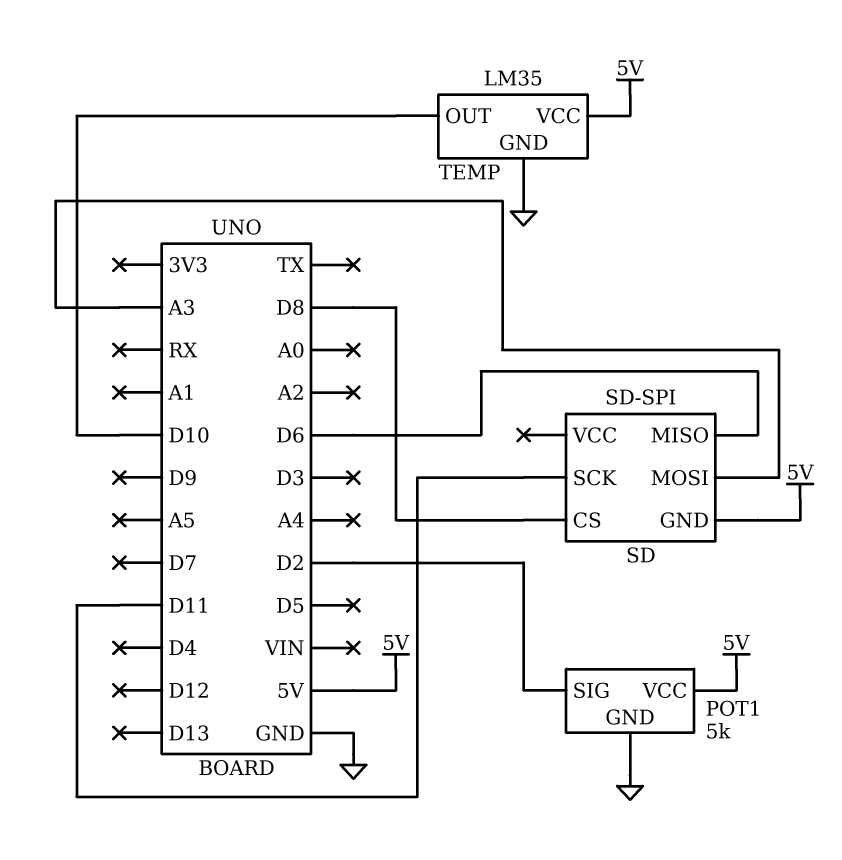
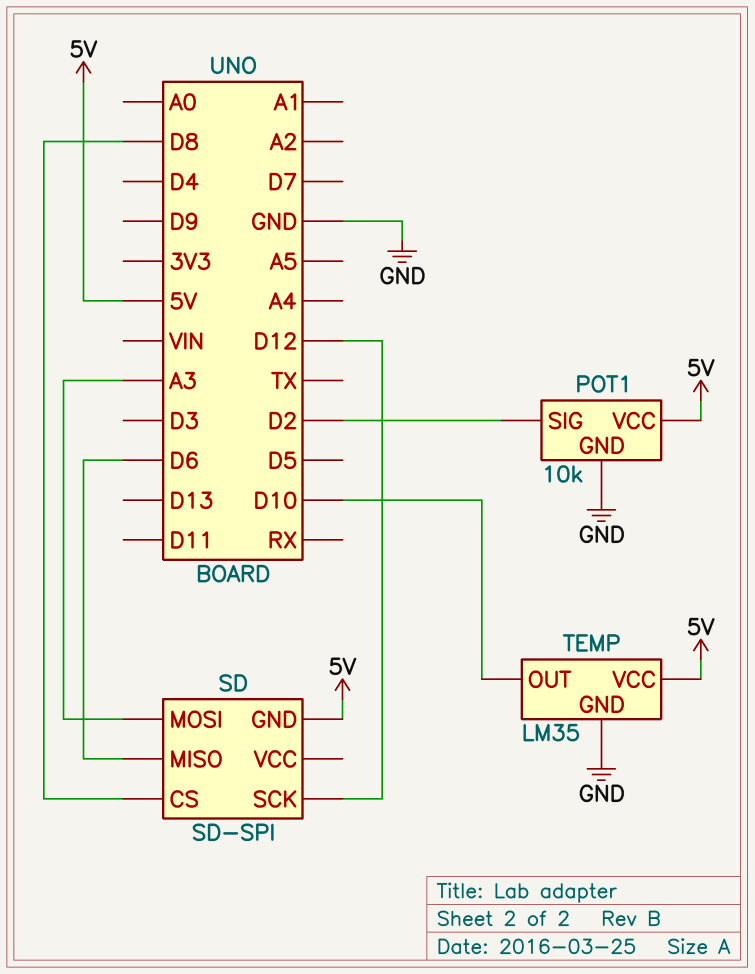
POT1: 5k -> 10k
SD pin SCK: D11 -> D12

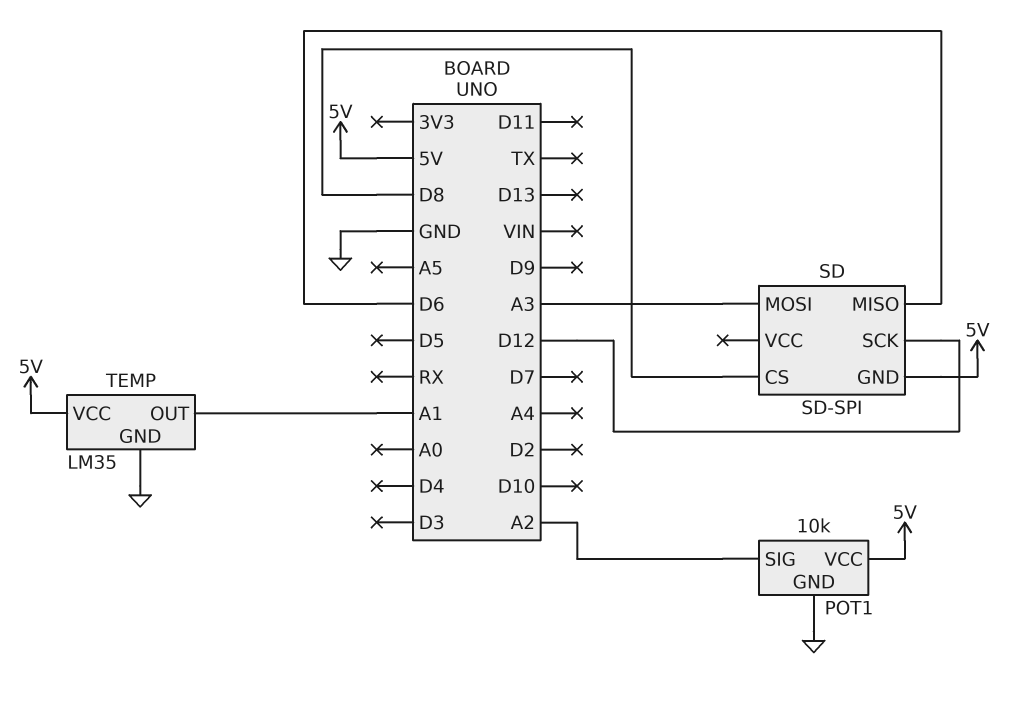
POT1 pin SIG: D2 -> A2
TEMP pin OUT: D10 -> A1

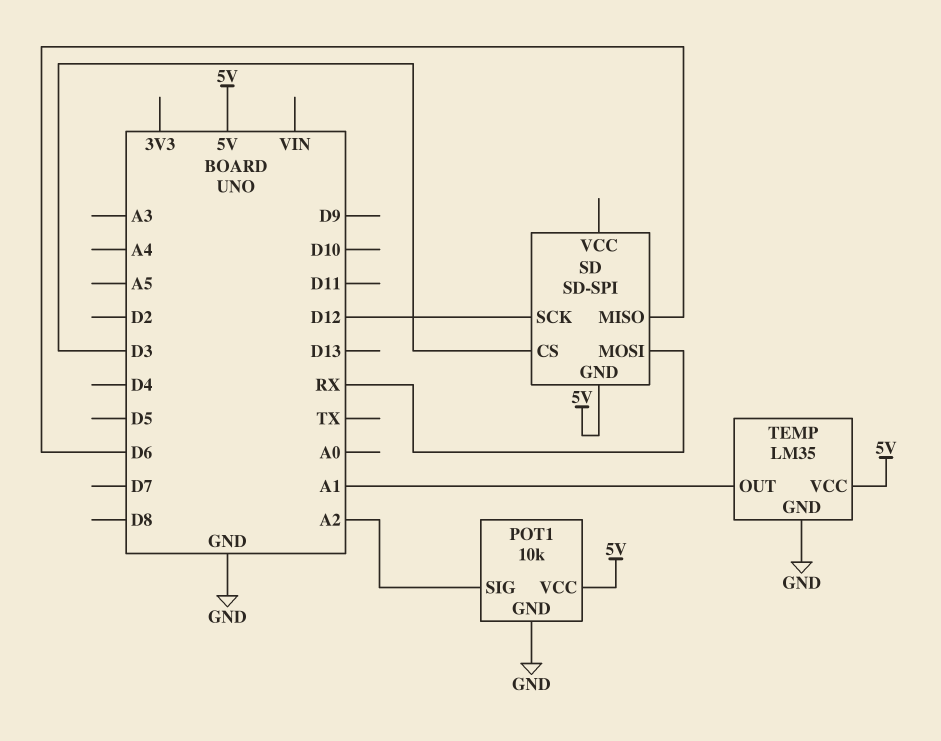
SD pin CS: D8 -> D3
SD pin MOSI: A3 -> RX

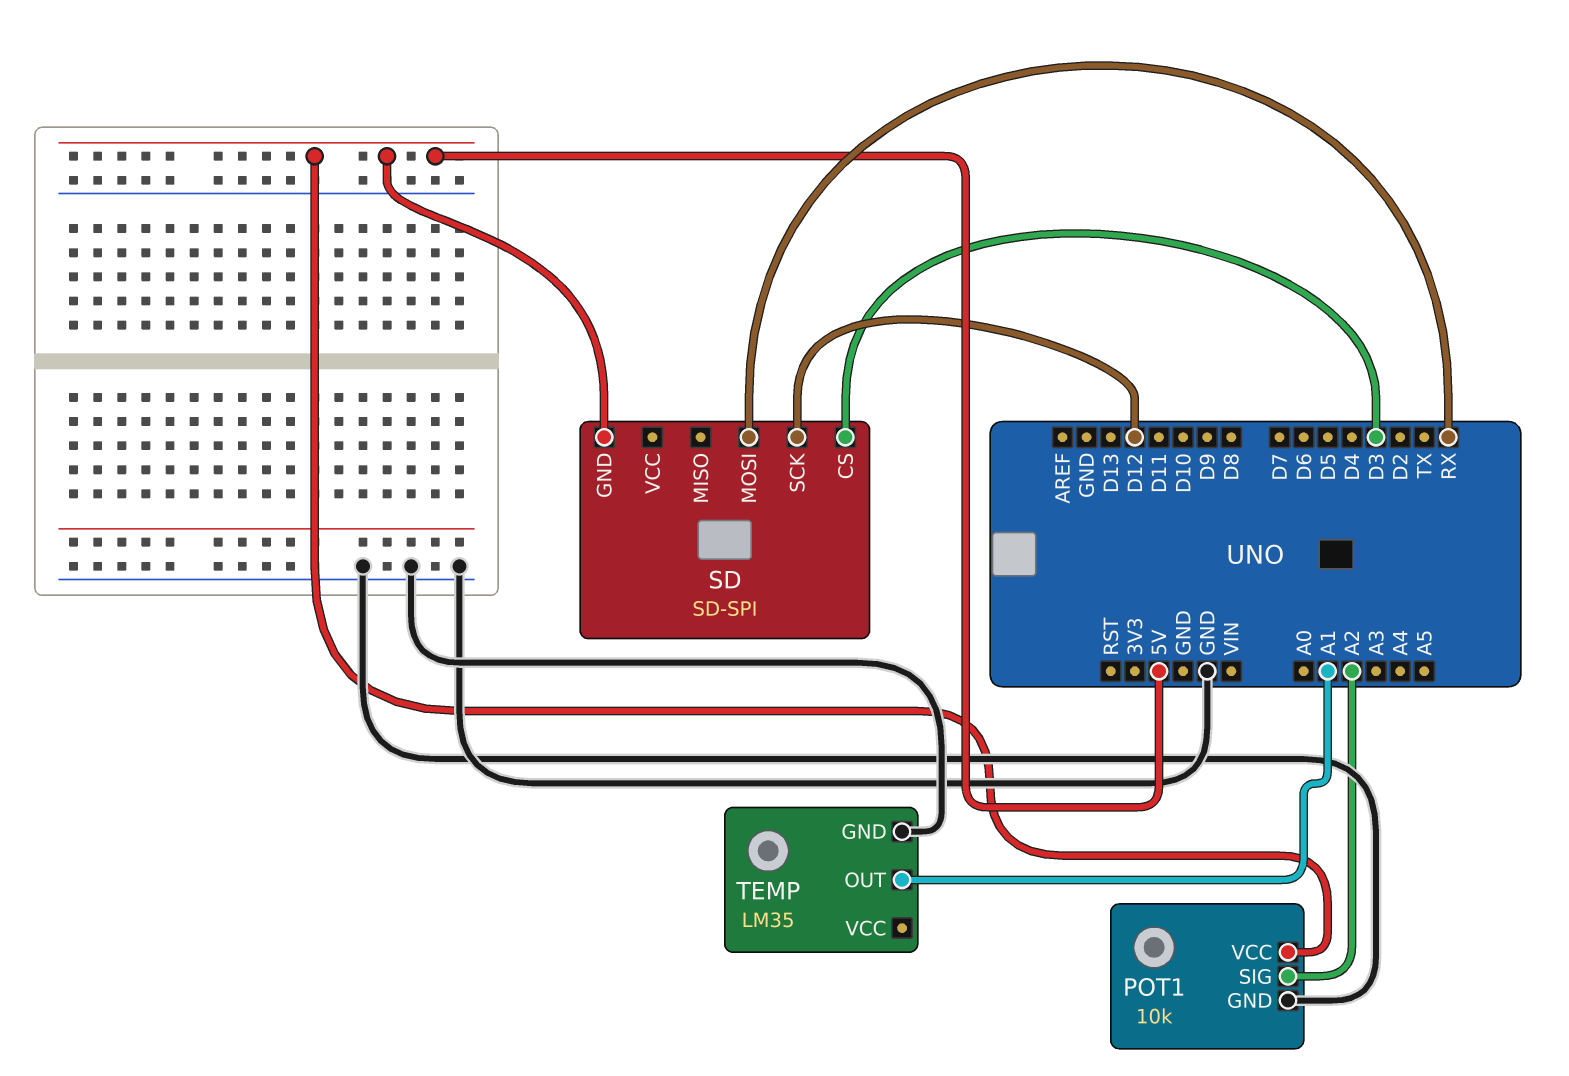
SD pin MISO: D6 -> none
TEMP pin VCC: 5V -> none

